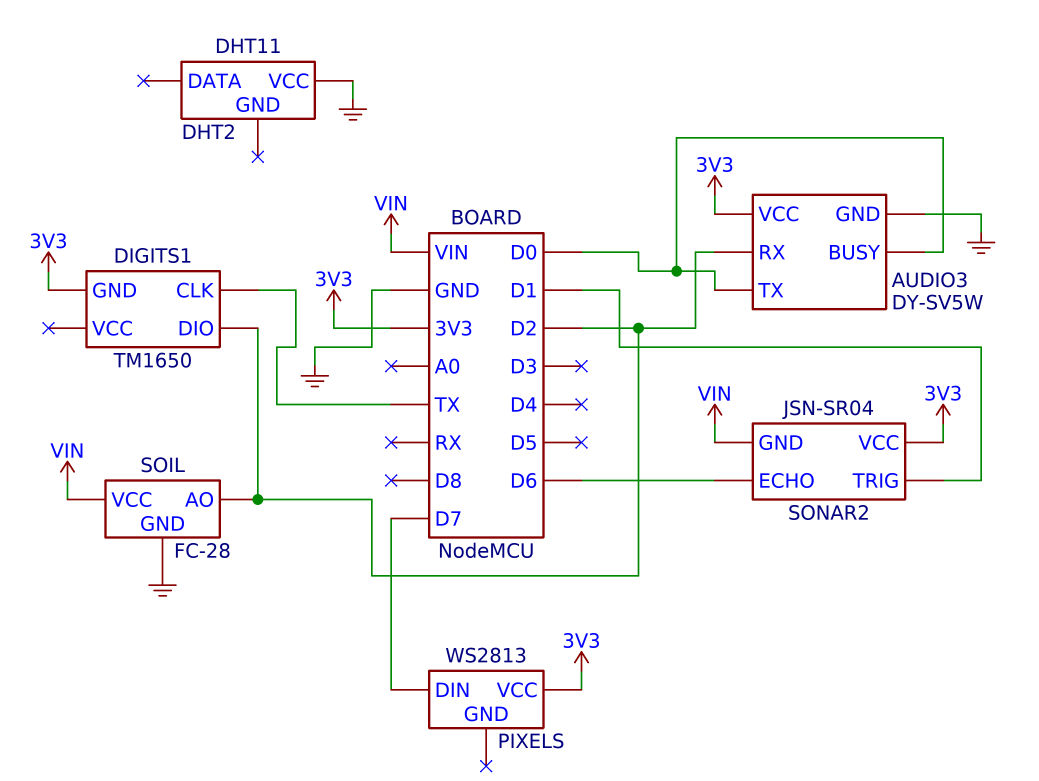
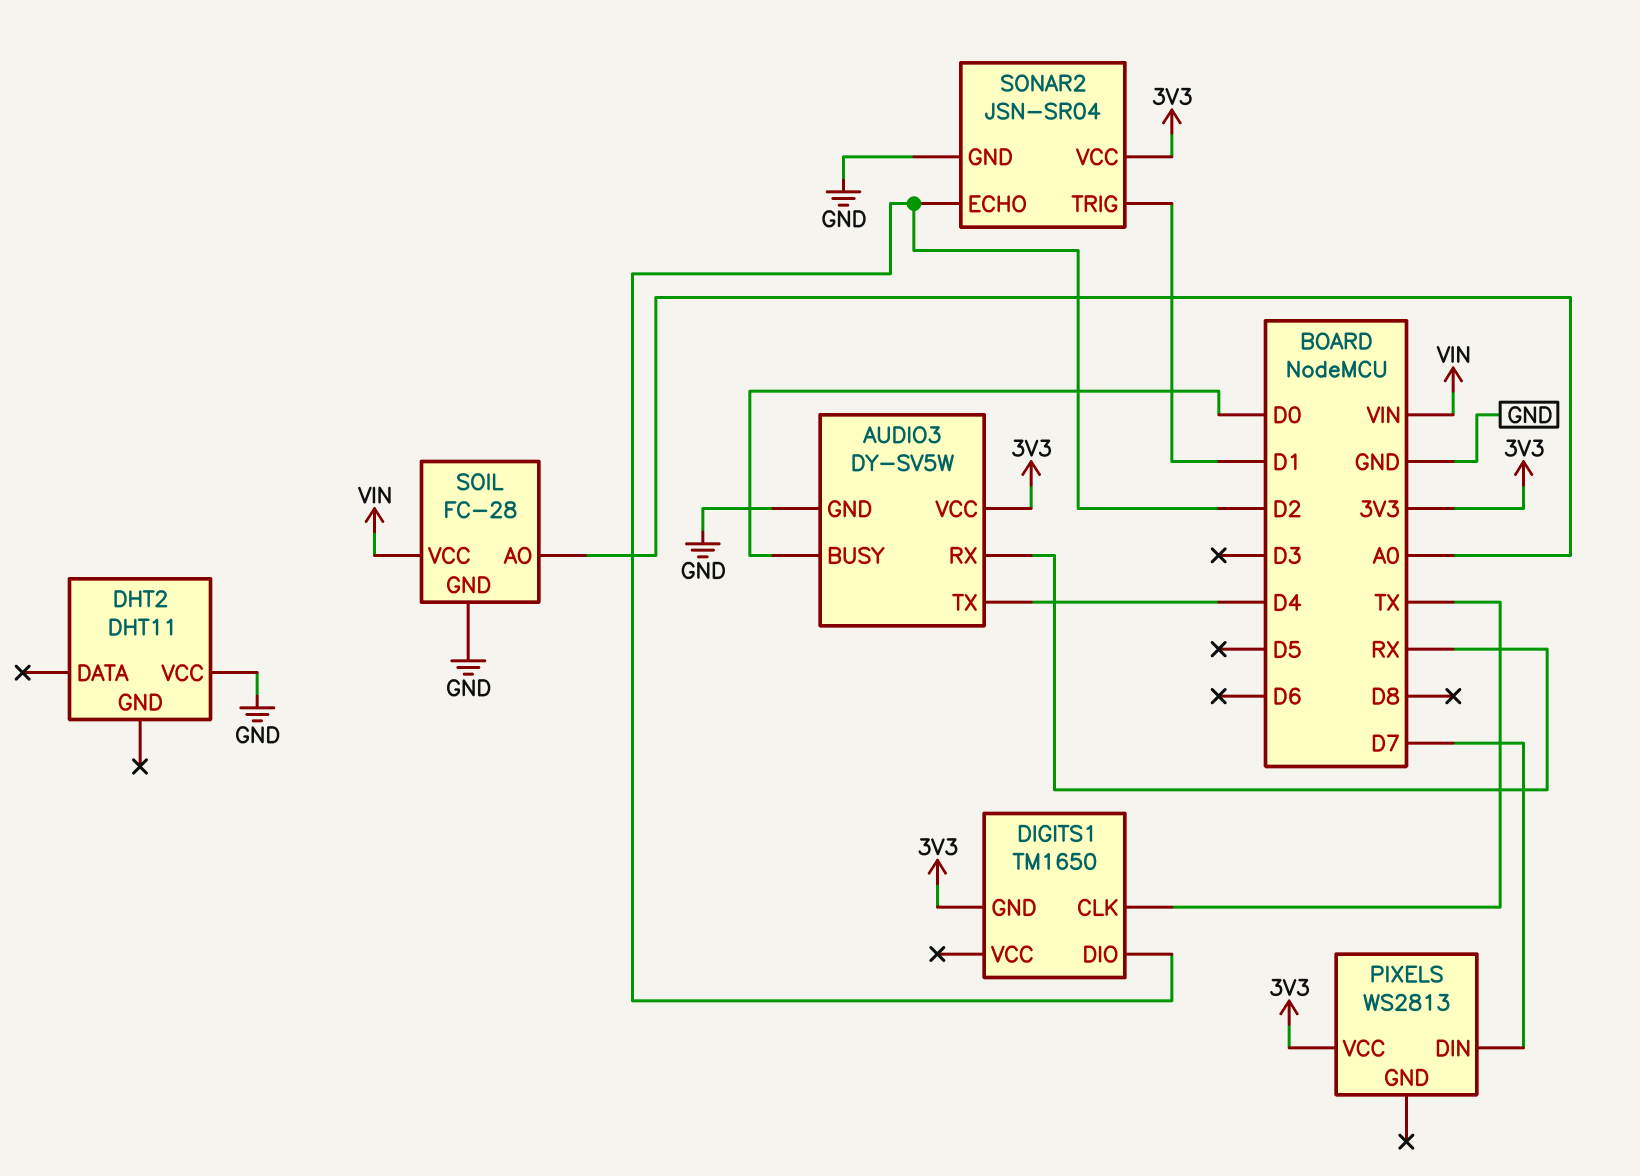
AUDIO3 pin RX: D2 -> RX
AUDIO3 pin TX: D0 -> D4
SOIL pin AO: D2 -> A0
SONAR2 pin ECHO: D6 -> D2
SONAR2 pin GND: VIN -> GND

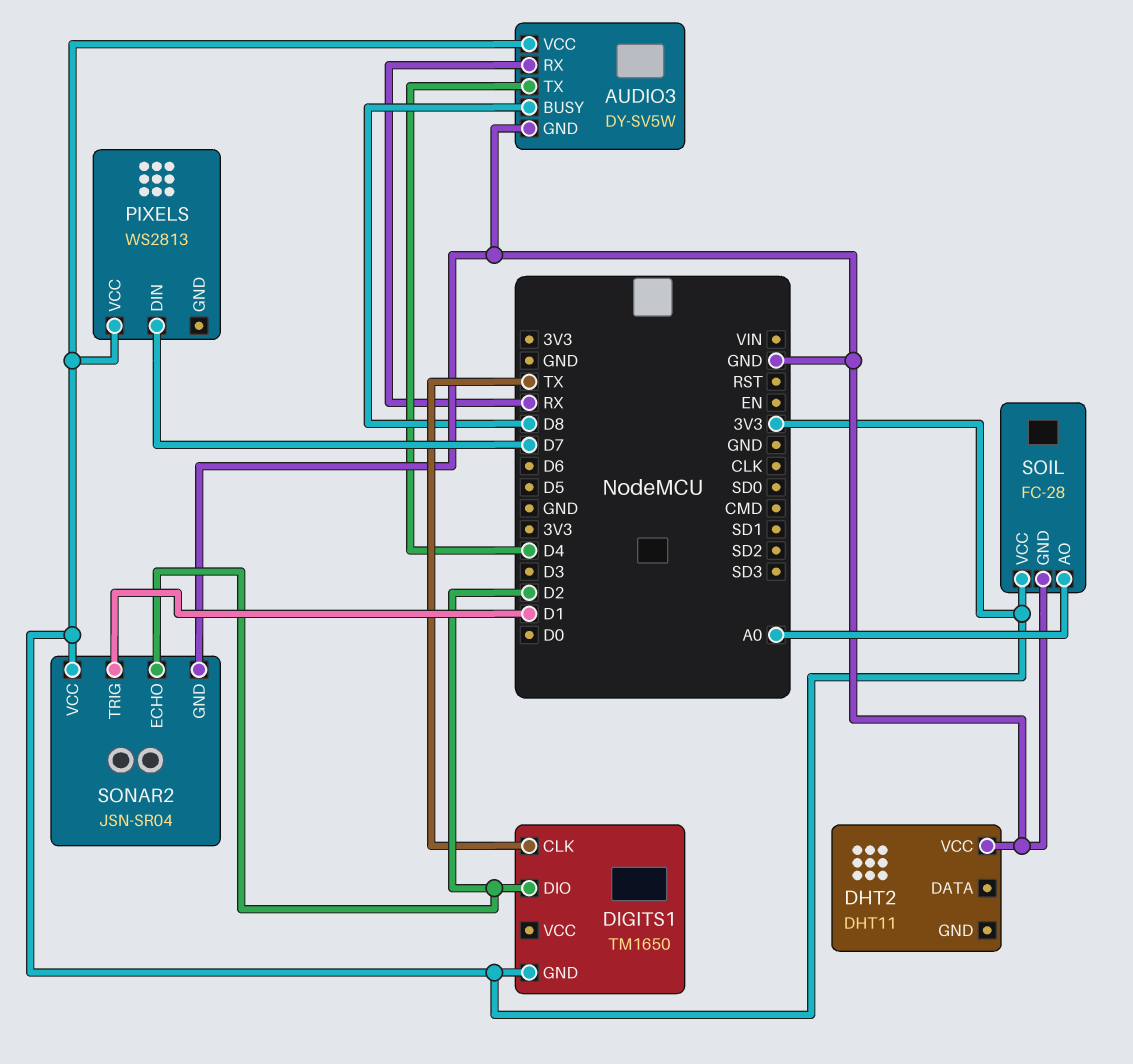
AUDIO3 pin BUSY: D0 -> D8
SOIL pin VCC: VIN -> 3V3

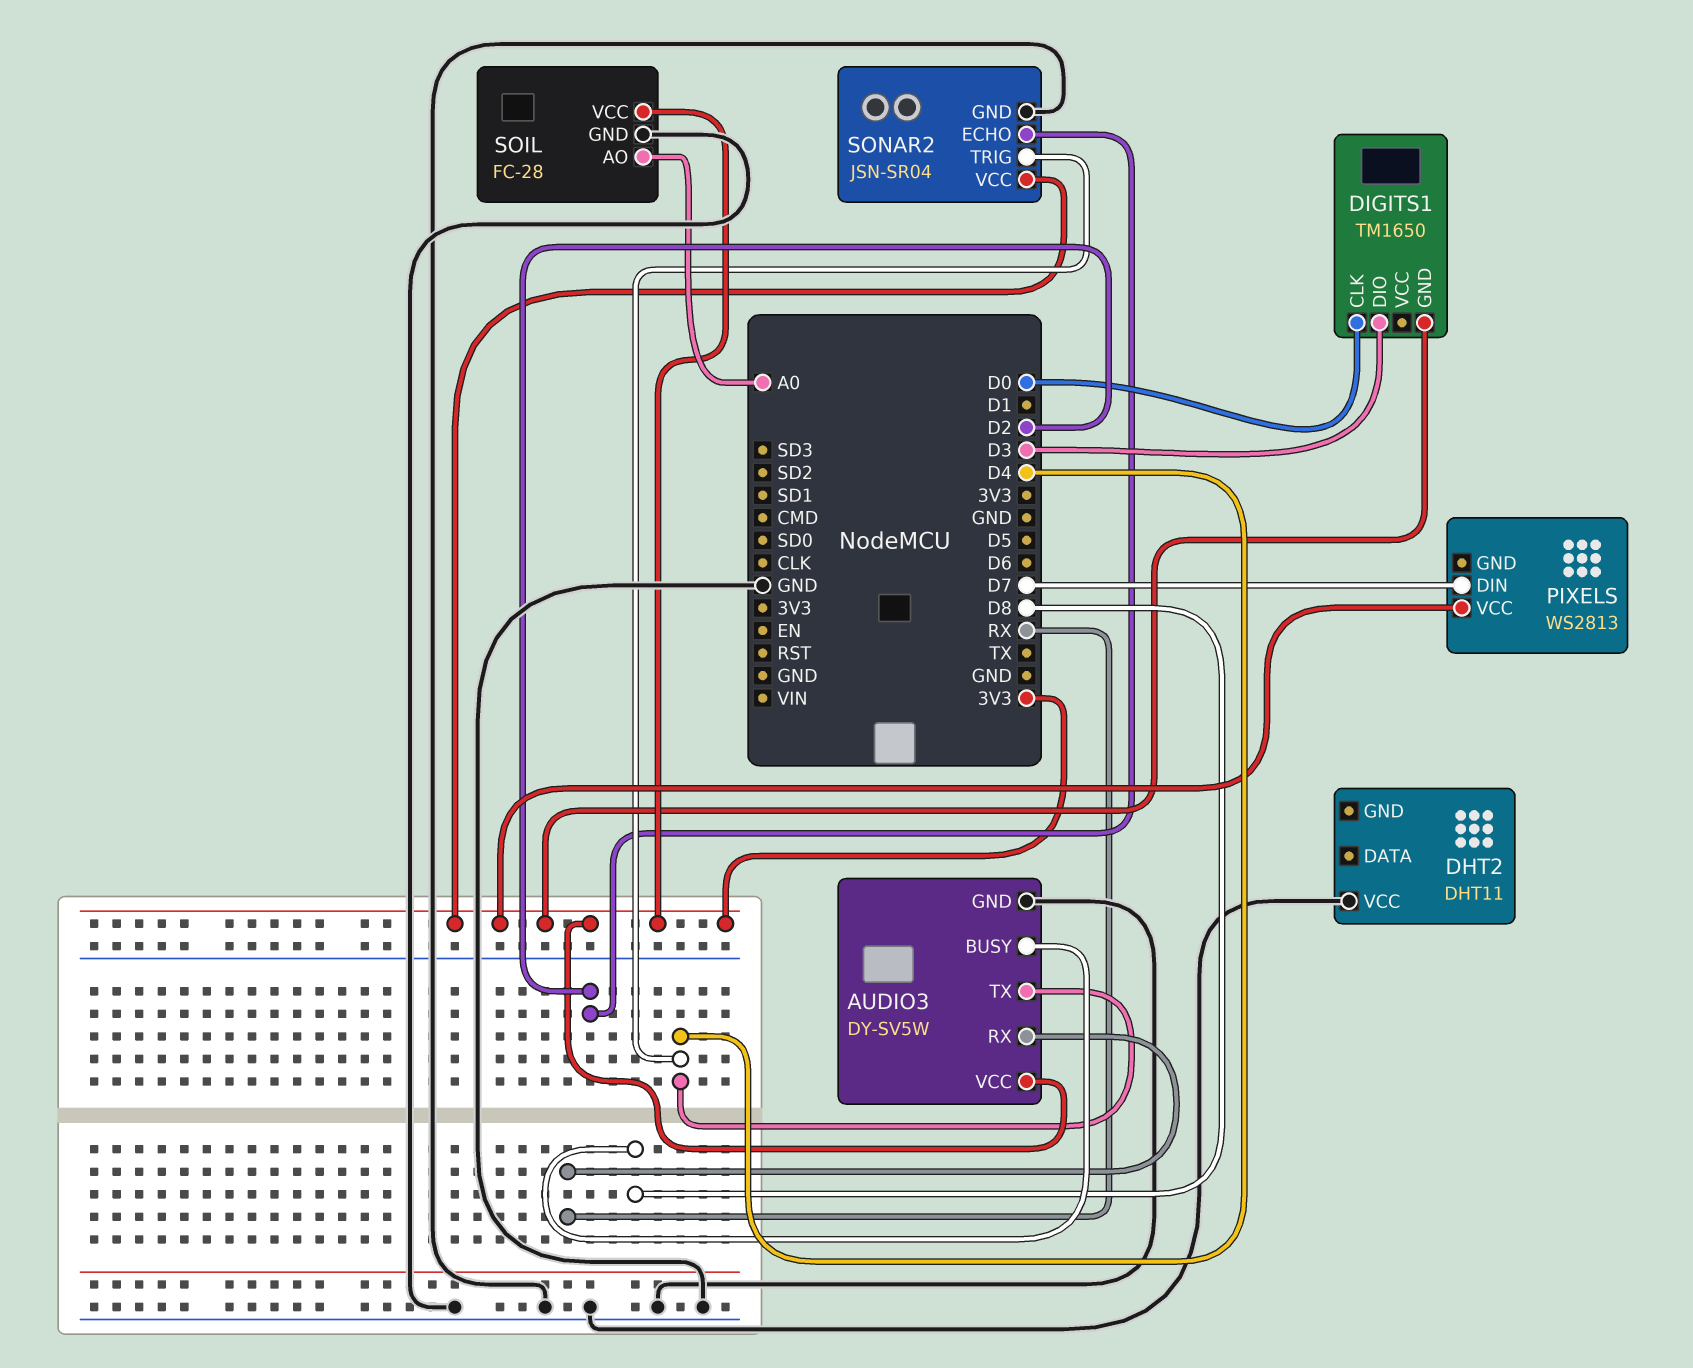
DIGITS1 pin CLK: TX -> D0
DIGITS1 pin DIO: D2 -> D3
SONAR2 pin TRIG: D1 -> D4

